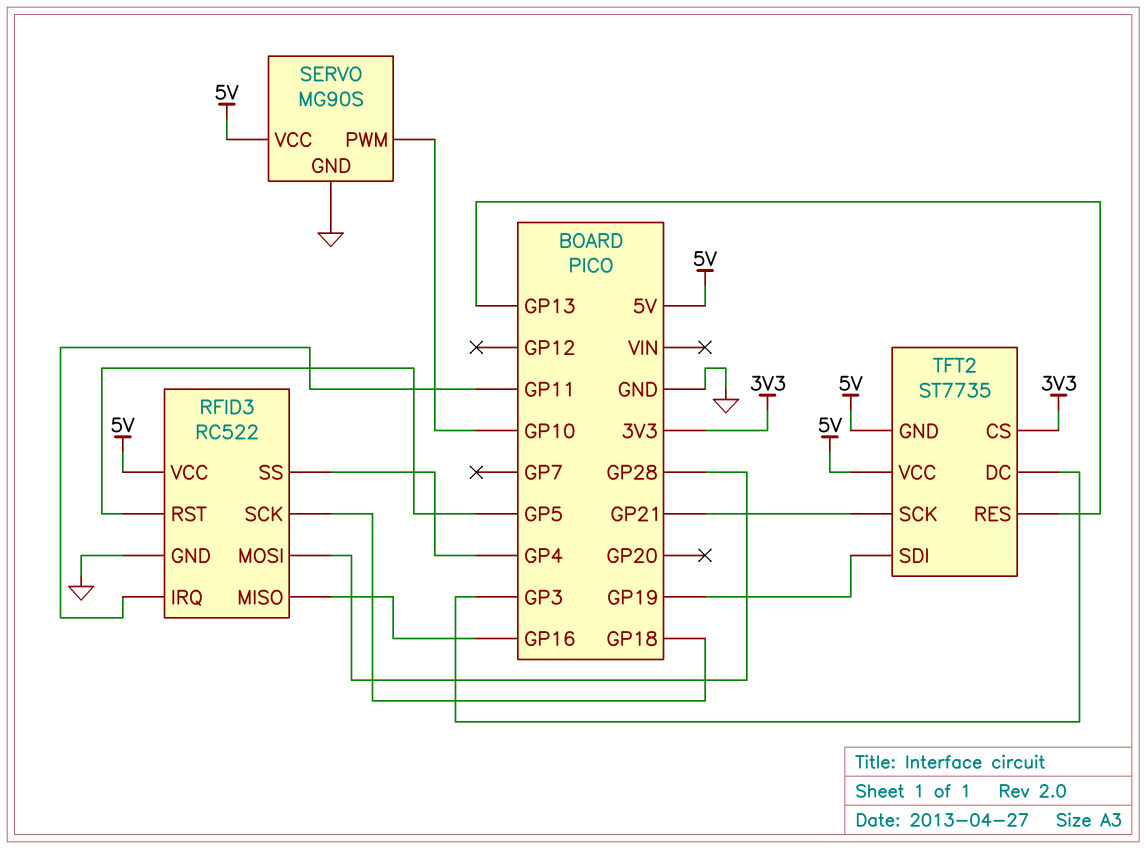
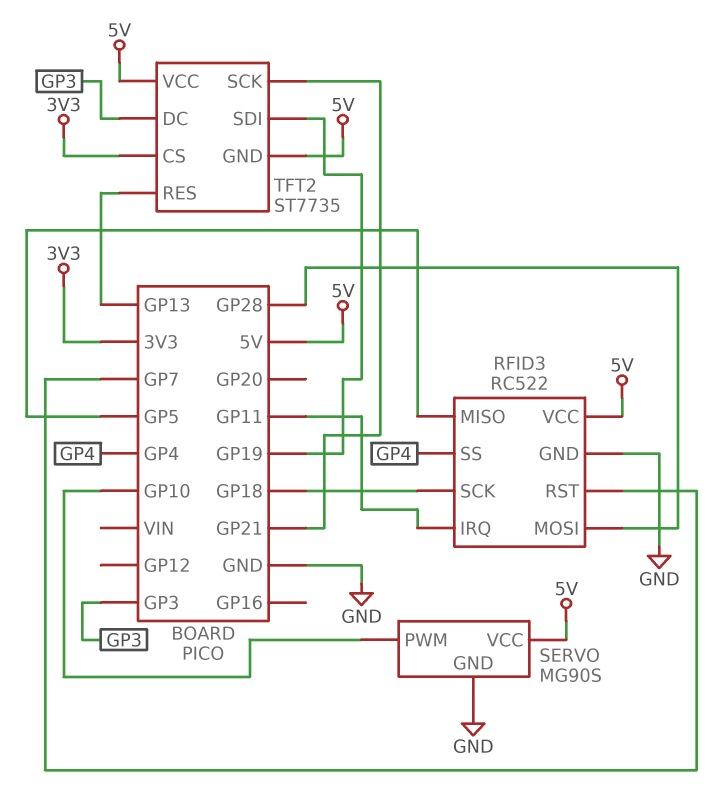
RFID3 pin MISO: GP16 -> GP5
RFID3 pin RST: GP5 -> GP7

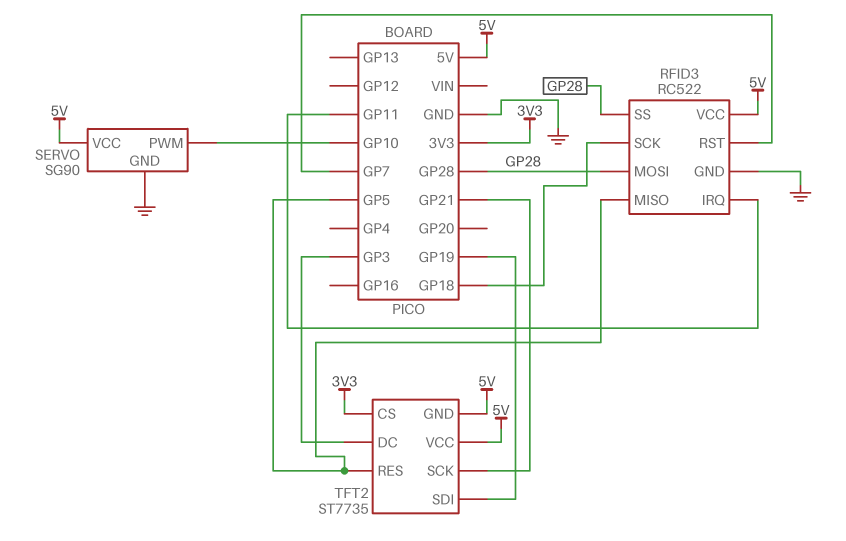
RFID3 pin SS: GP4 -> GP28
SERVO: MG90S -> SG90
TFT2 pin RES: GP13 -> GP5

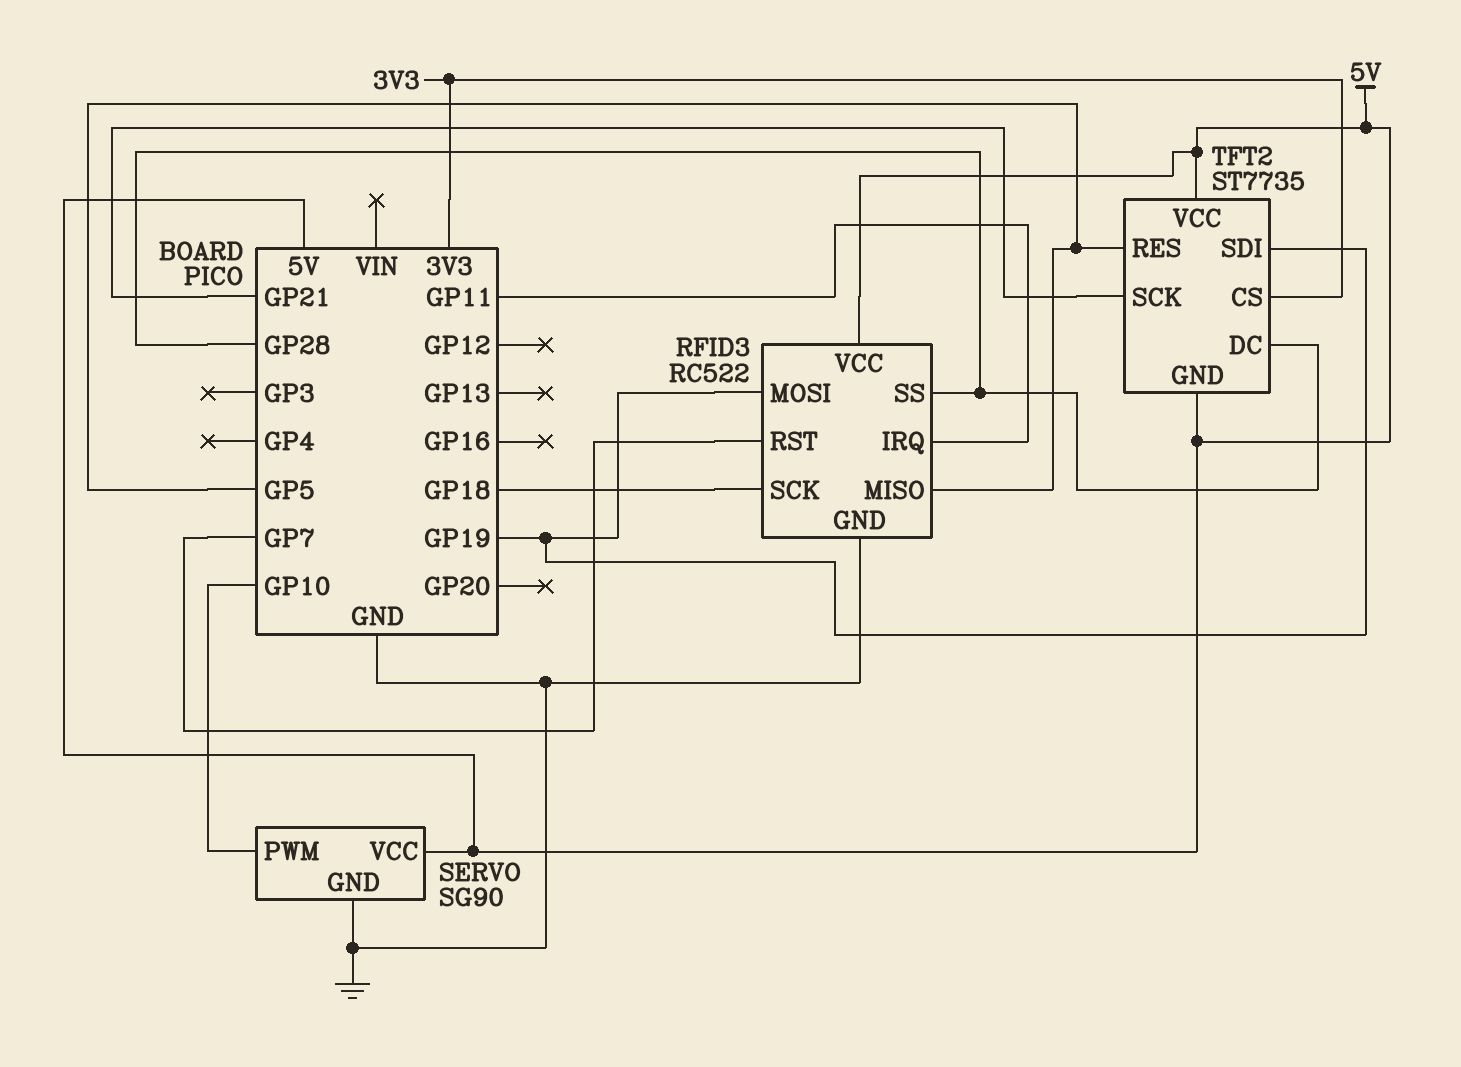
RFID3 pin MOSI: GP28 -> GP19
TFT2 pin DC: GP3 -> GP28

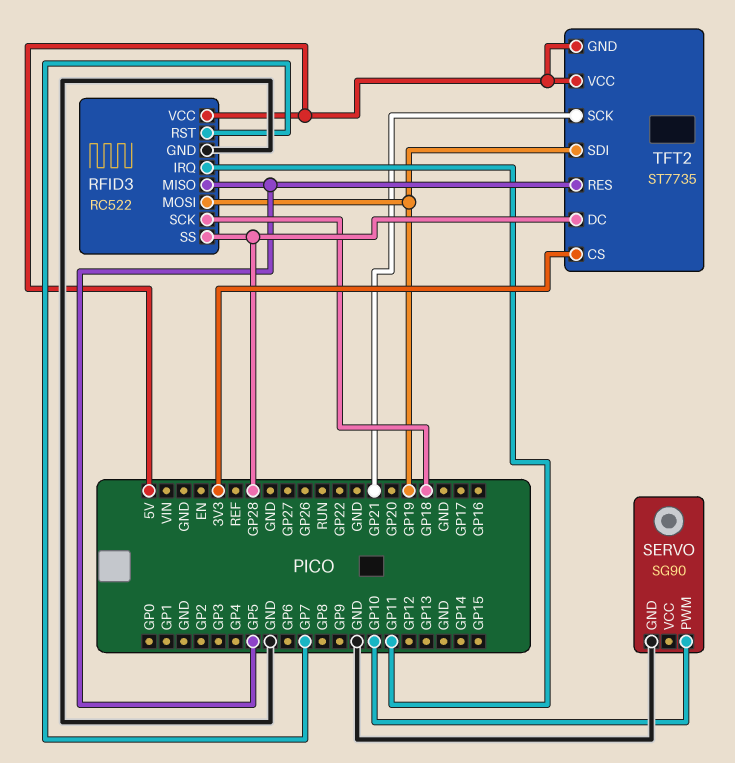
SERVO pin VCC: 5V -> none

